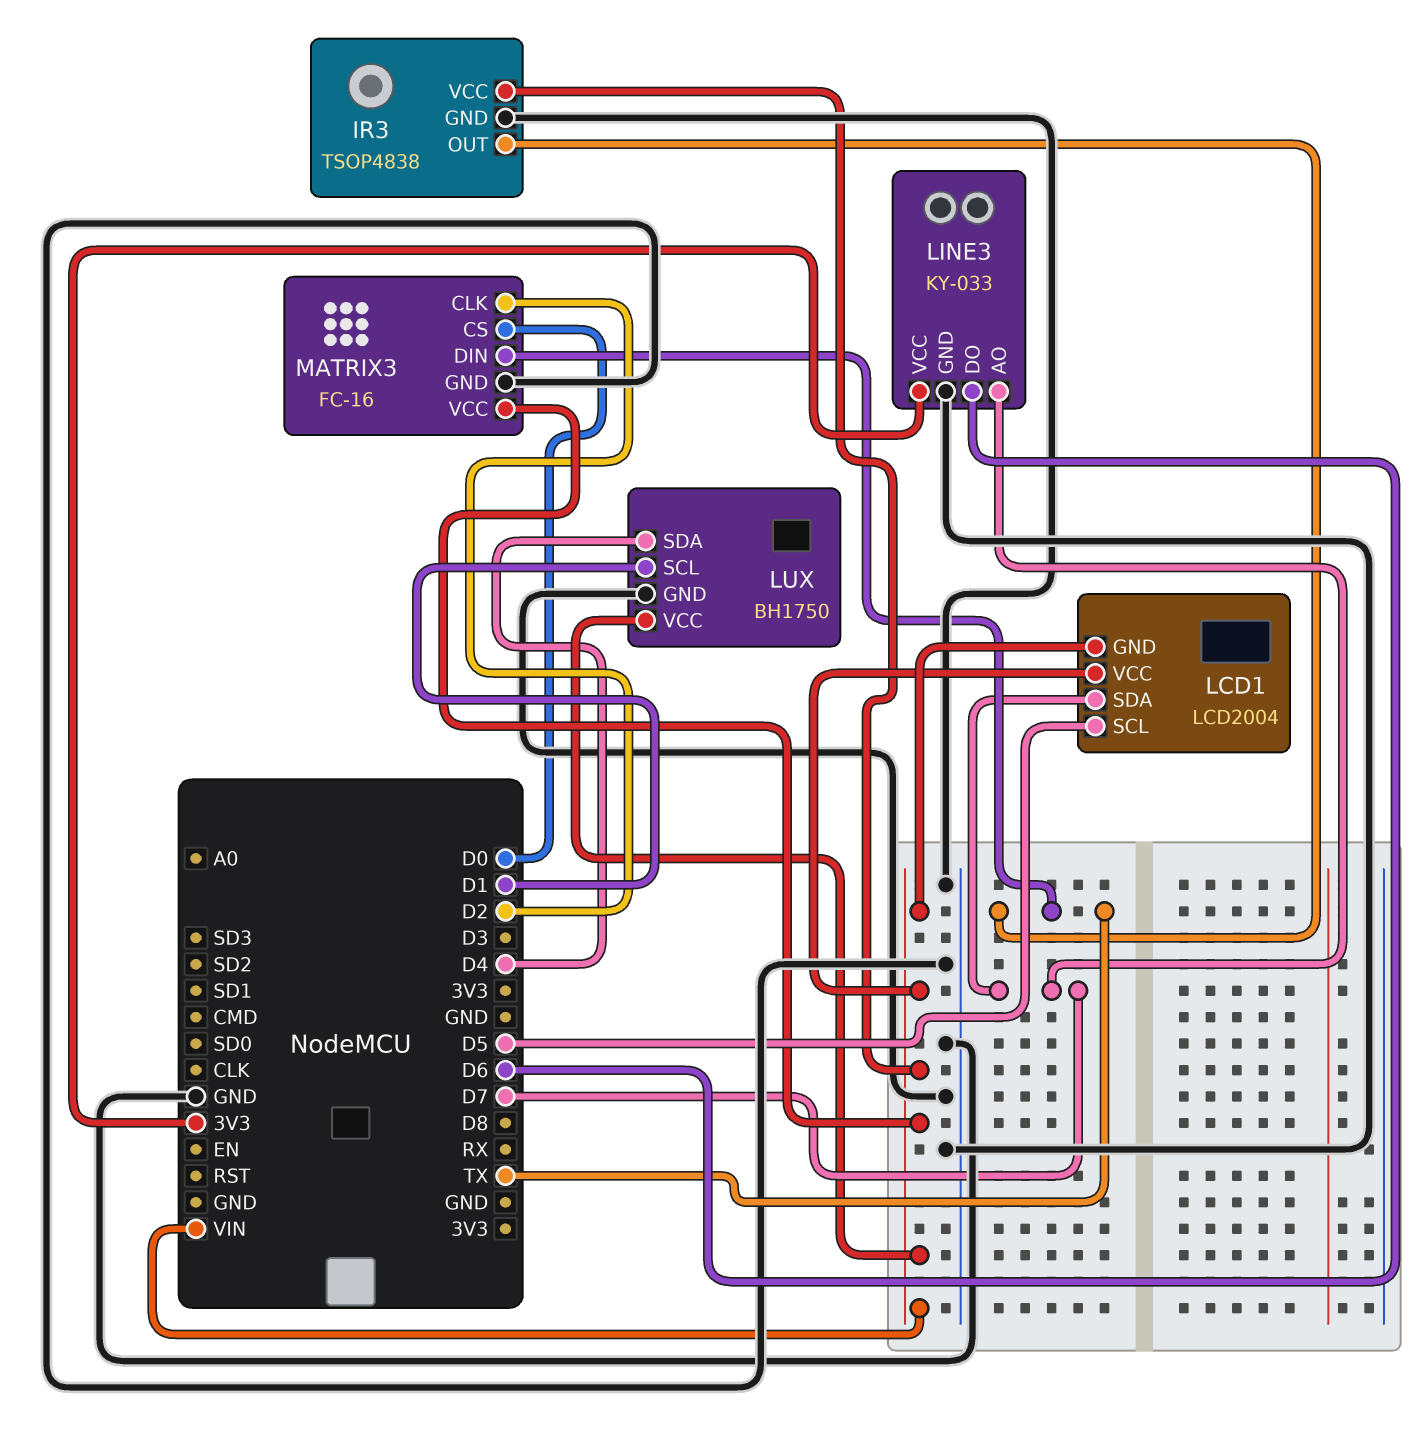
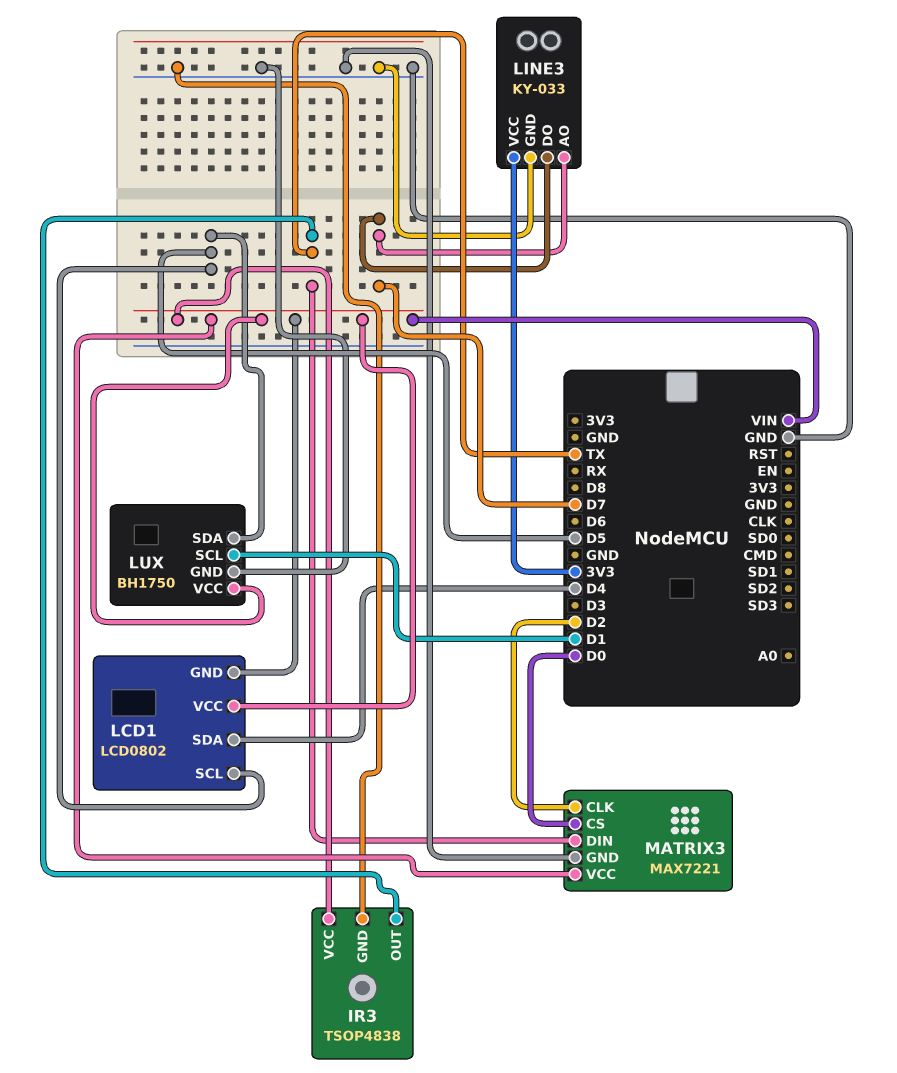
LCD1: LCD2004 -> LCD0802
LCD1 pin SDA: D7 -> D4
LINE3 pin DO: D6 -> D7
LUX pin SDA: D4 -> D5
MATRIX3: FC-16 -> MAX7221

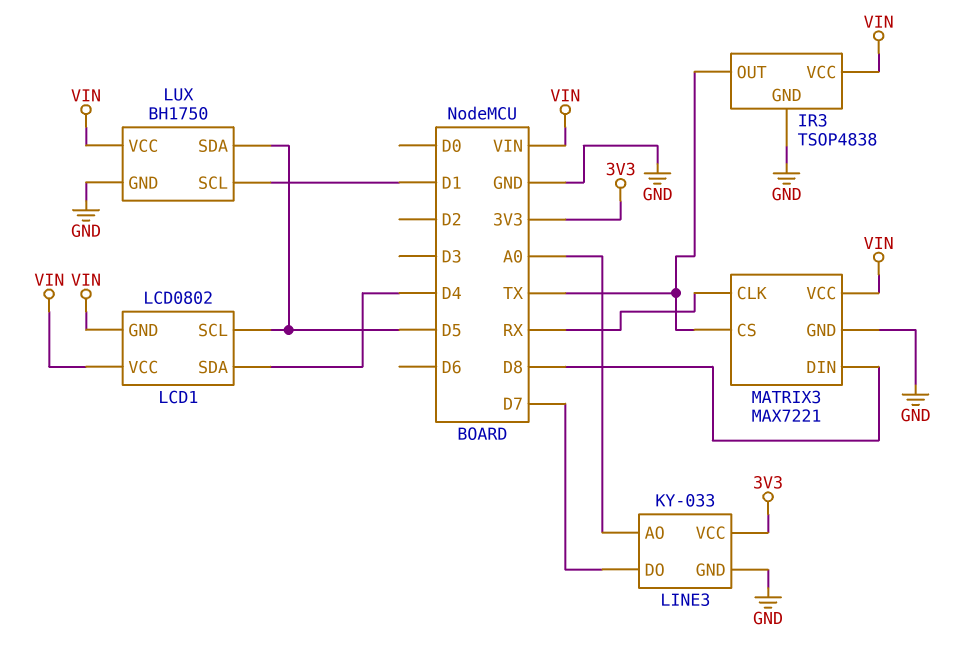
LINE3 pin AO: D7 -> A0
MATRIX3 pin CLK: D2 -> RX
MATRIX3 pin CS: D0 -> TX
MATRIX3 pin DIN: TX -> D8

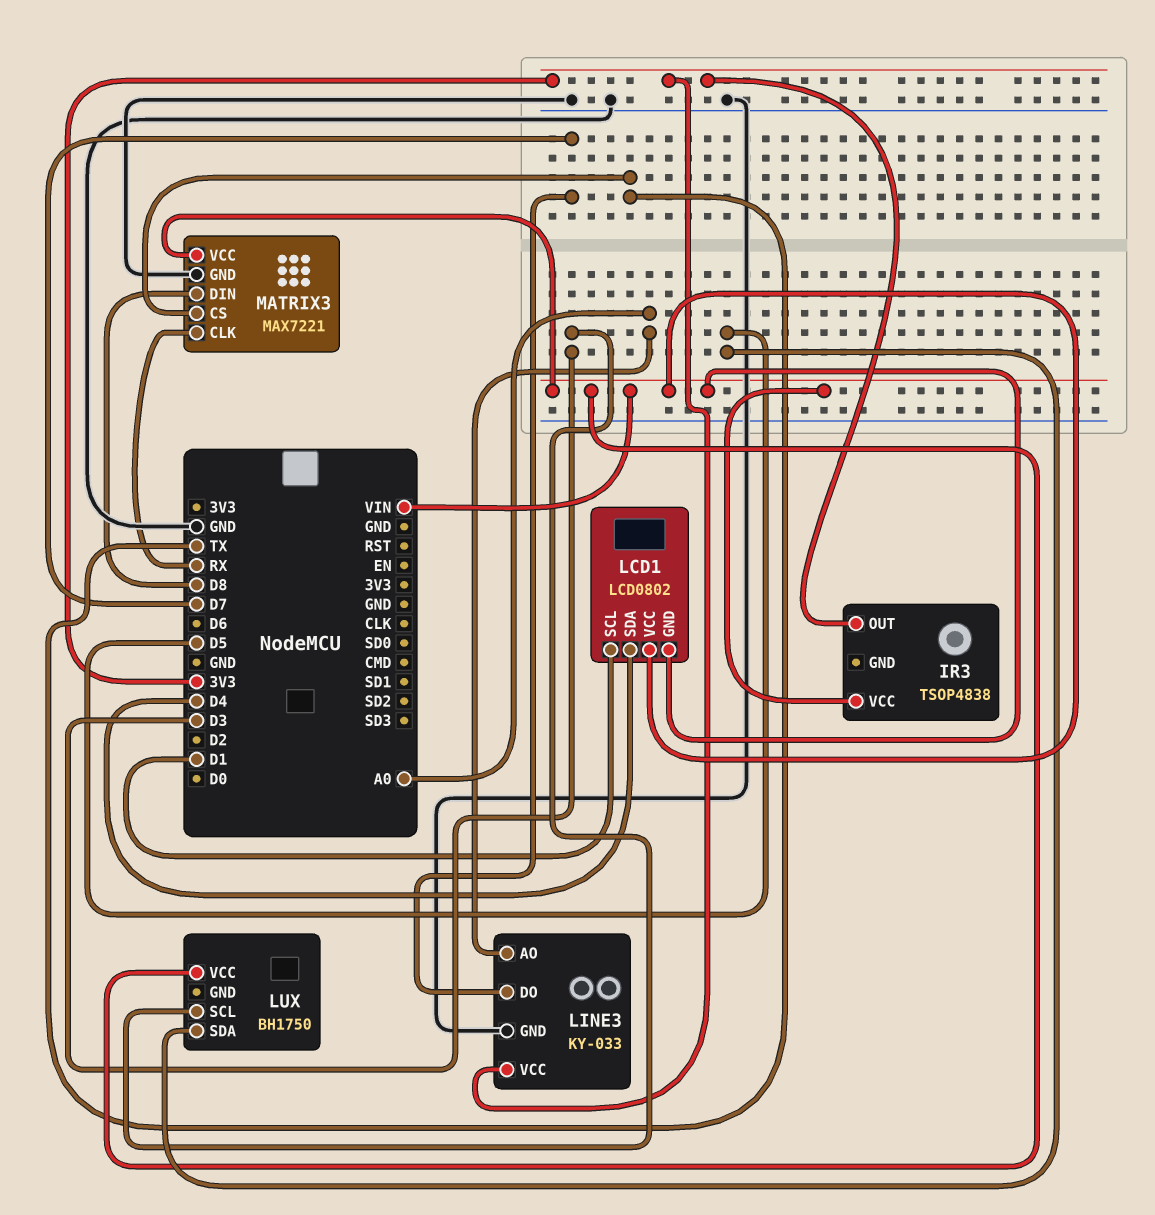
IR3 pin GND: GND -> none
IR3 pin OUT: TX -> 3V3
LCD1 pin SCL: D5 -> D1
LUX pin GND: GND -> none
LUX pin SCL: D1 -> D3

